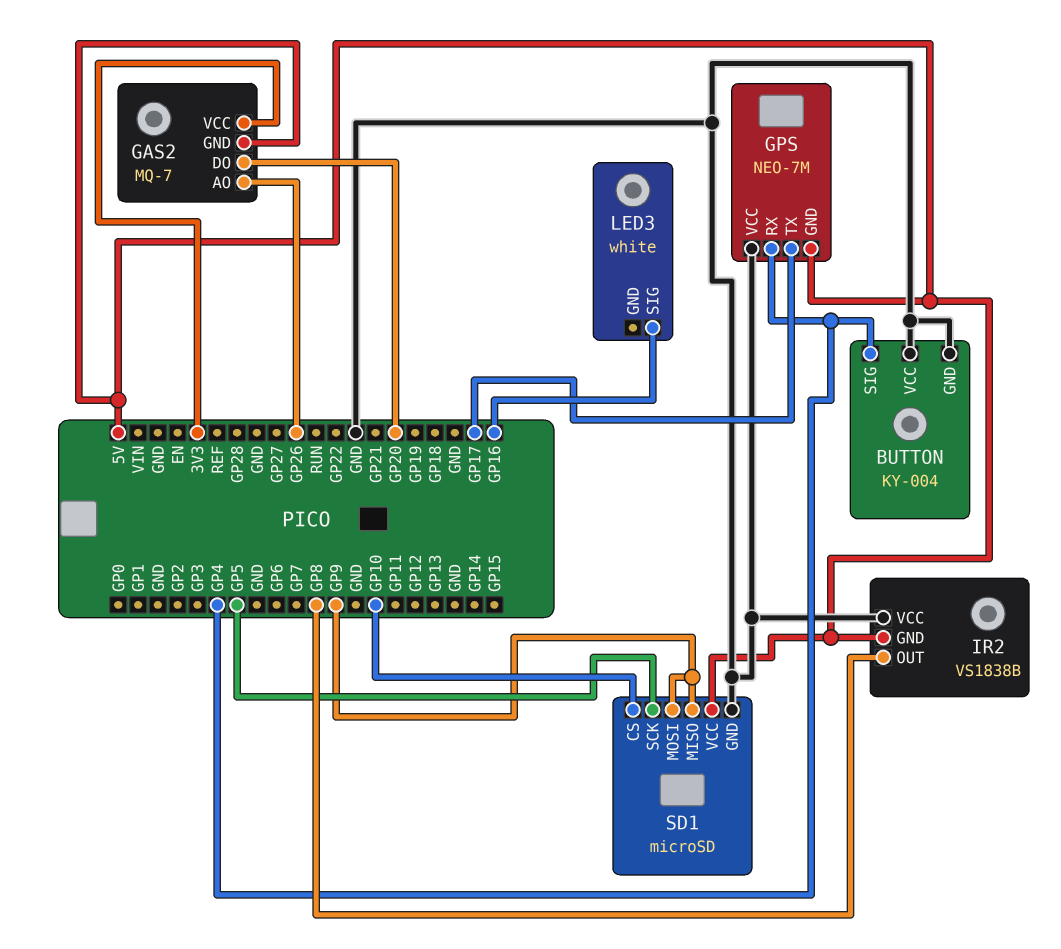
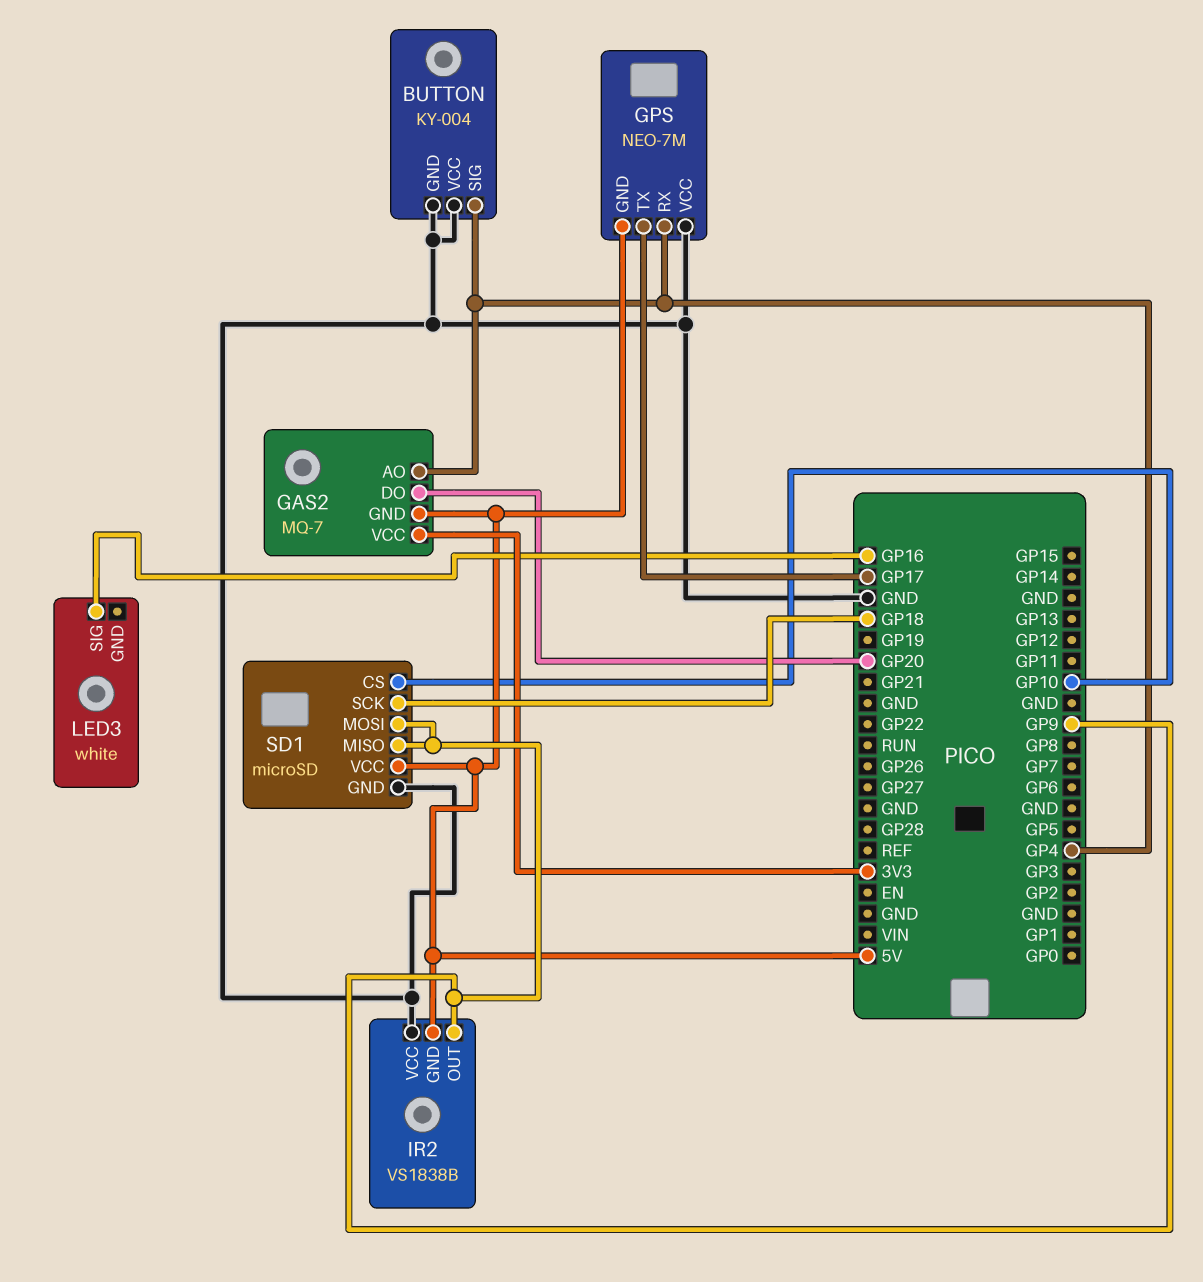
GAS2 pin AO: GP26 -> GP4
IR2 pin OUT: GP8 -> GP9
SD1 pin SCK: GP5 -> GP18

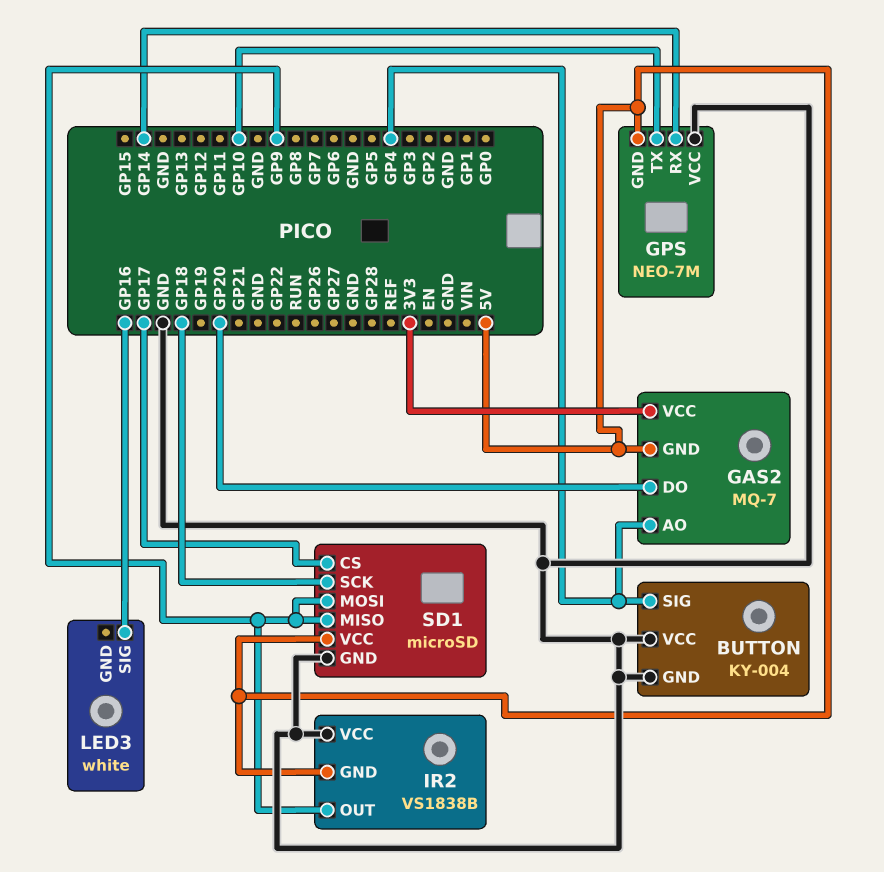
GPS pin RX: GP4 -> GP14
GPS pin TX: GP17 -> GP10
SD1 pin CS: GP10 -> GP17

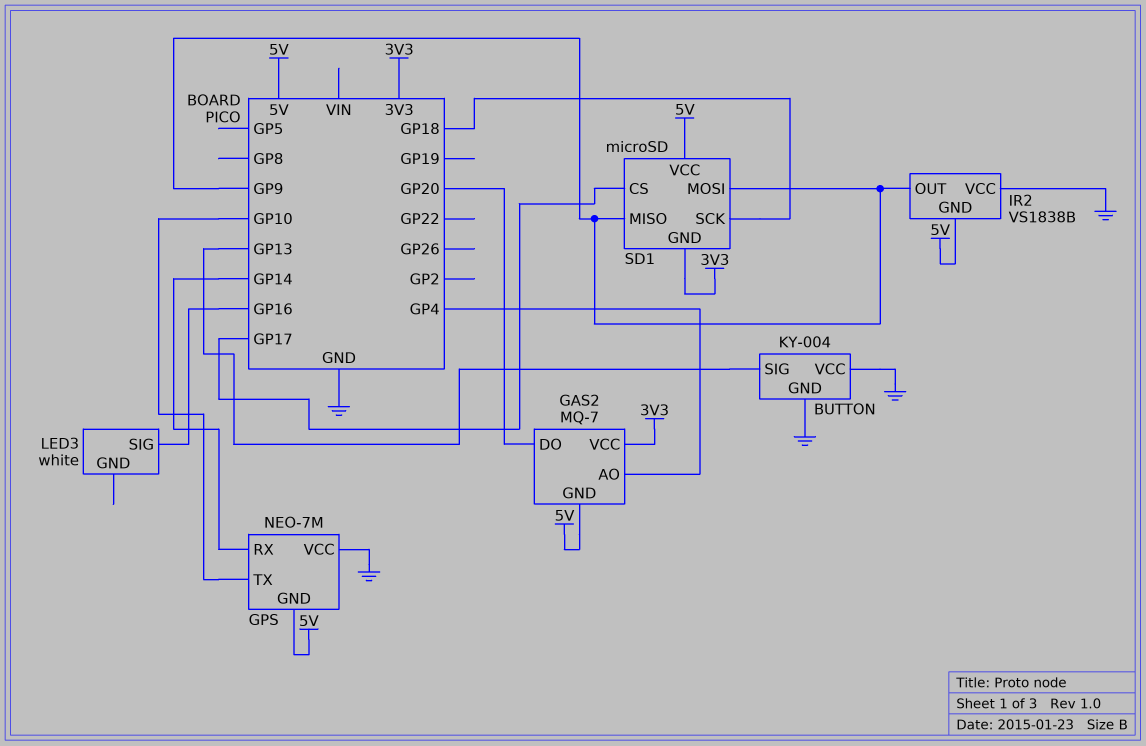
BUTTON pin SIG: GP4 -> GP13
SD1 pin GND: GND -> 3V3

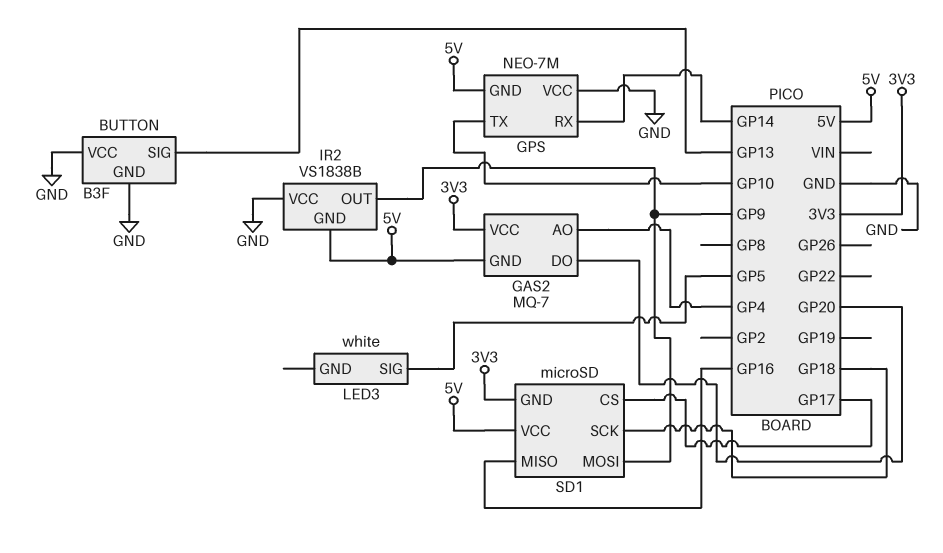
BUTTON: KY-004 -> B3F
LED3 pin SIG: GP16 -> GP5
SD1 pin MISO: GP9 -> GP16

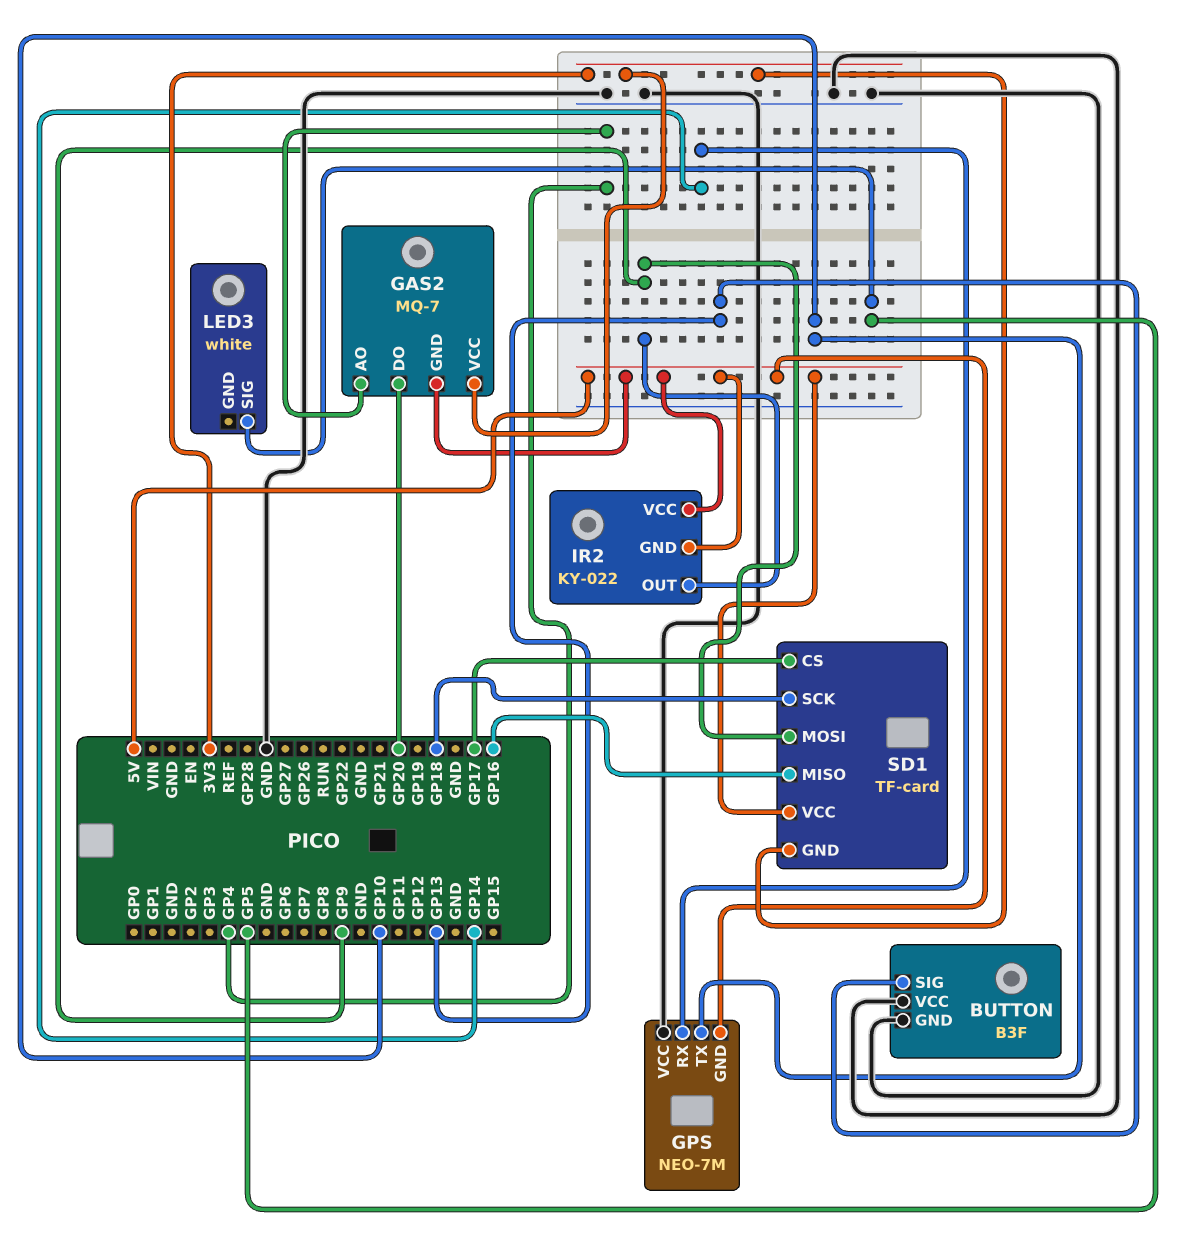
IR2: VS1838B -> KY-022
IR2 pin VCC: GND -> 5V
SD1: microSD -> TF-card

